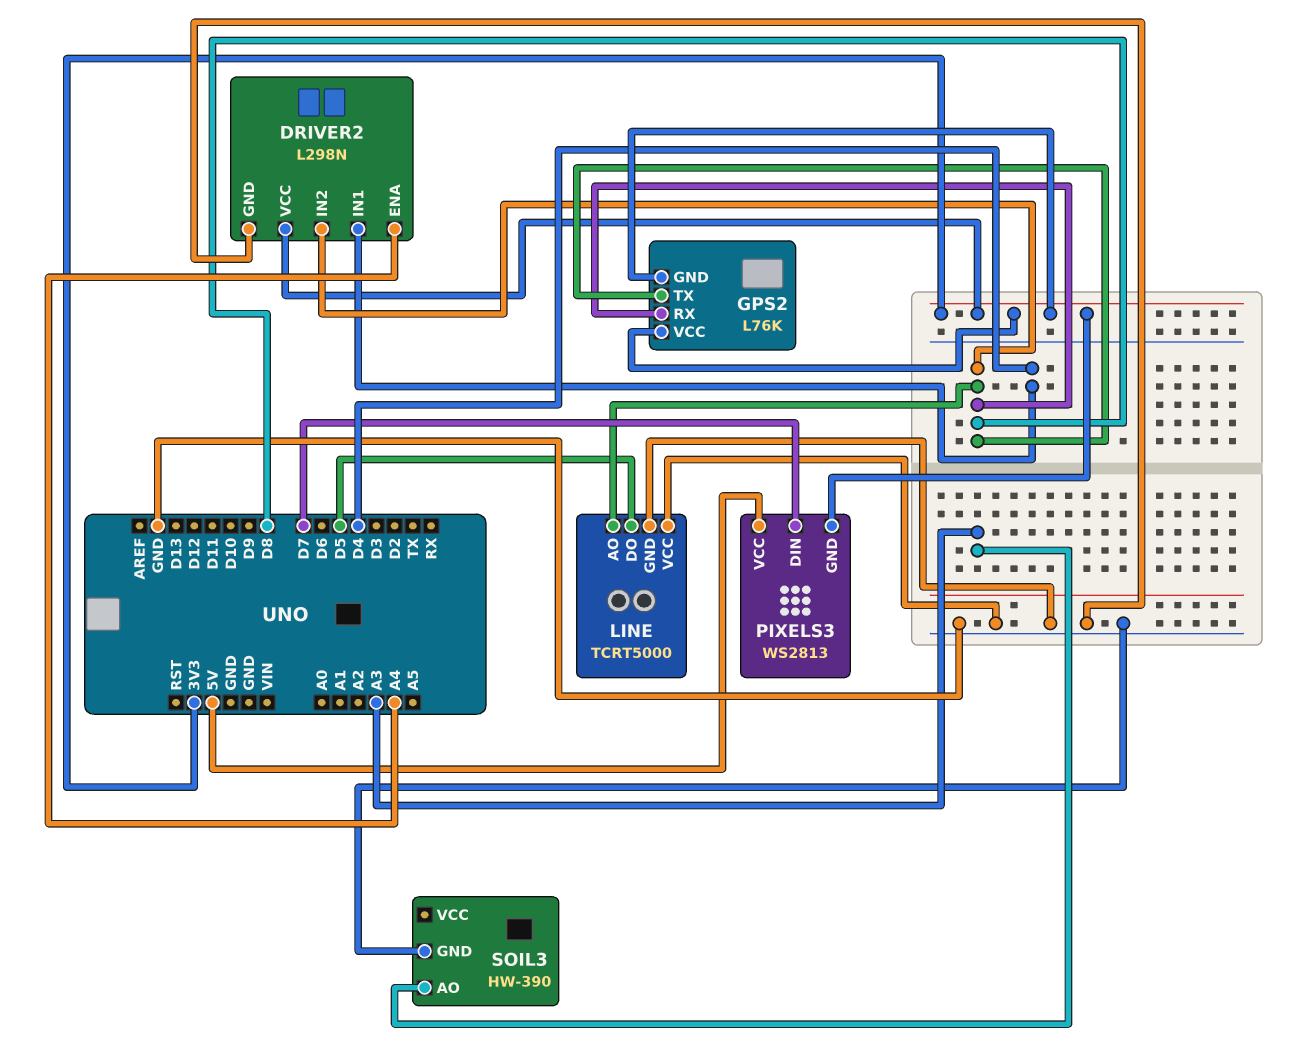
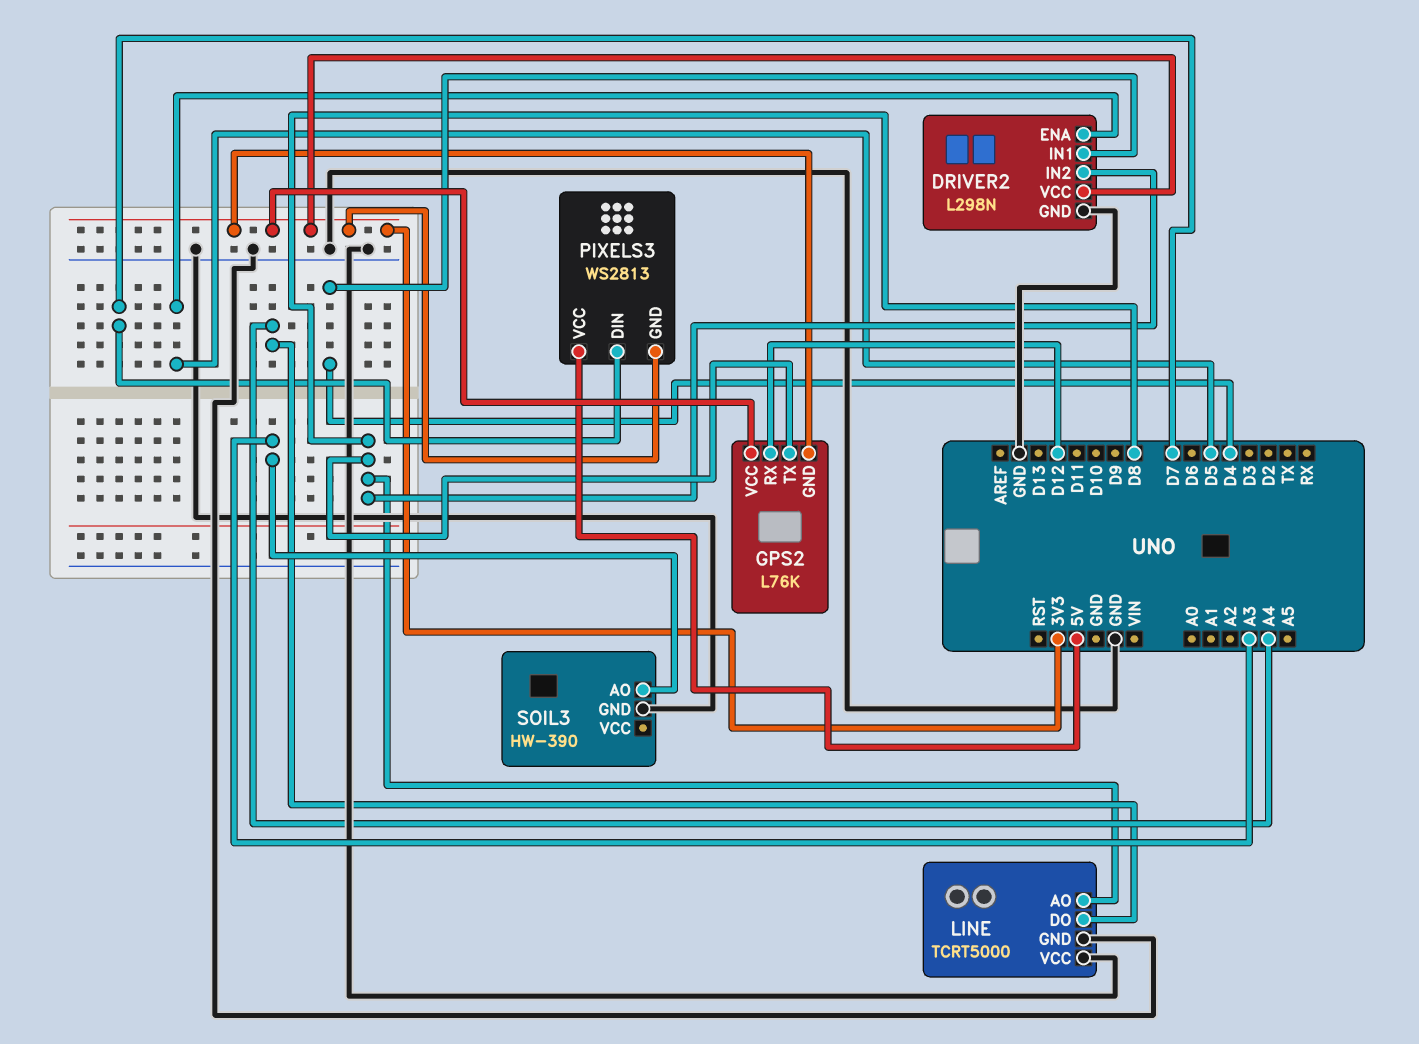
DRIVER2 pin ENA: A4 -> D5
GPS2 pin RX: D8 -> D12
LINE pin DO: D5 -> A4

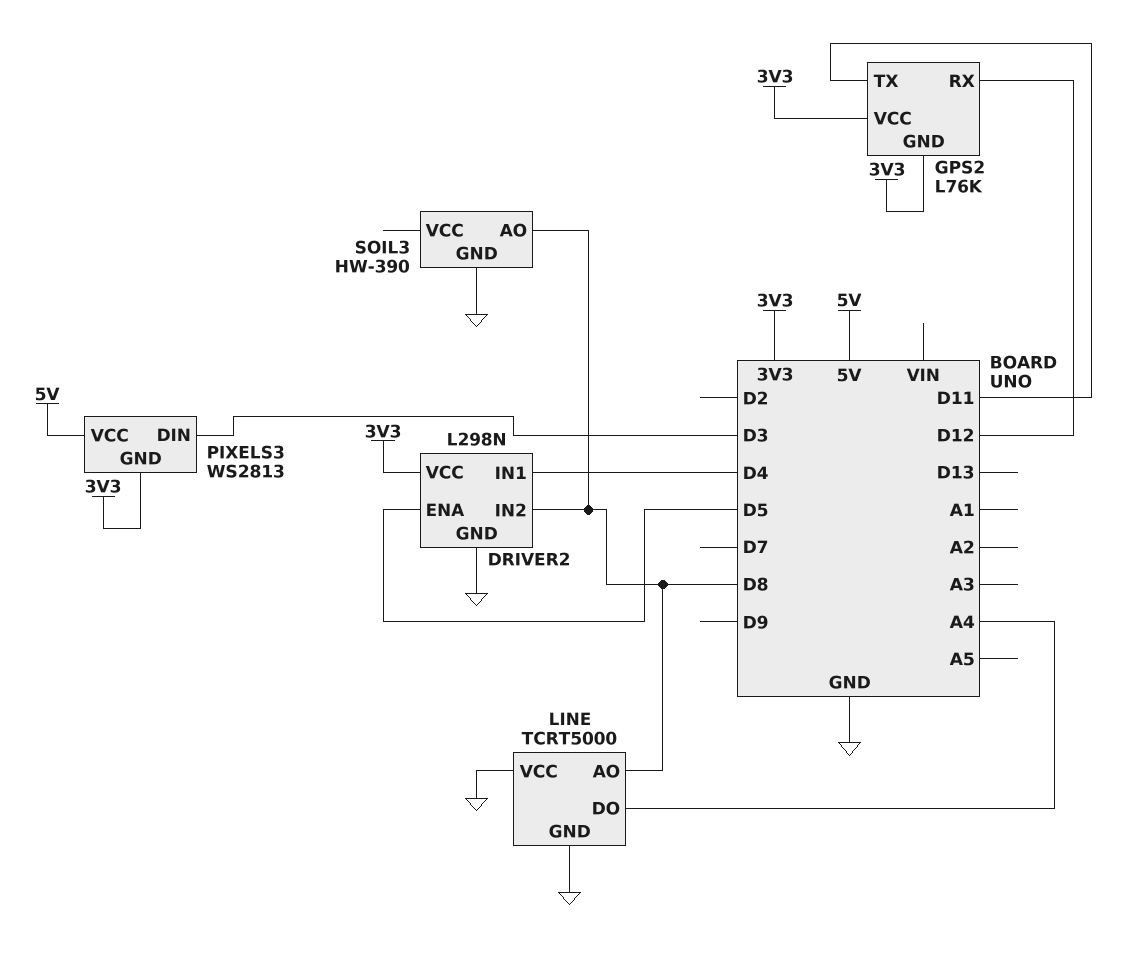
GPS2 pin TX: D8 -> D11
PIXELS3 pin DIN: D7 -> D3
SOIL3 pin AO: A3 -> D8

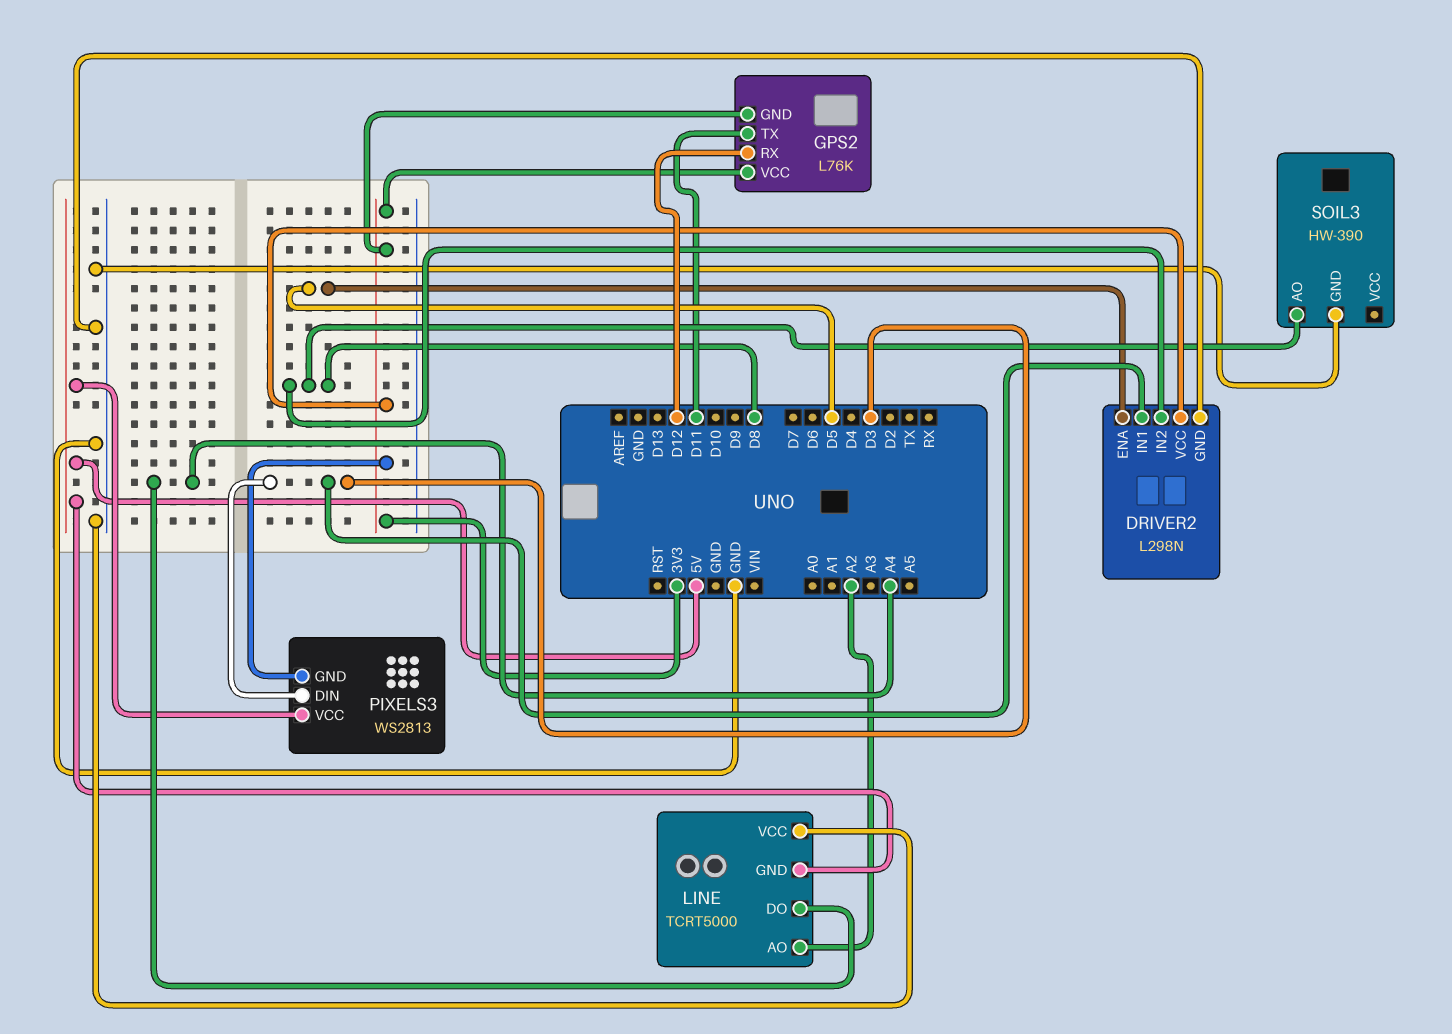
DRIVER2 pin IN1: D4 -> D3
LINE pin AO: D8 -> A2
LINE pin GND: GND -> 5V

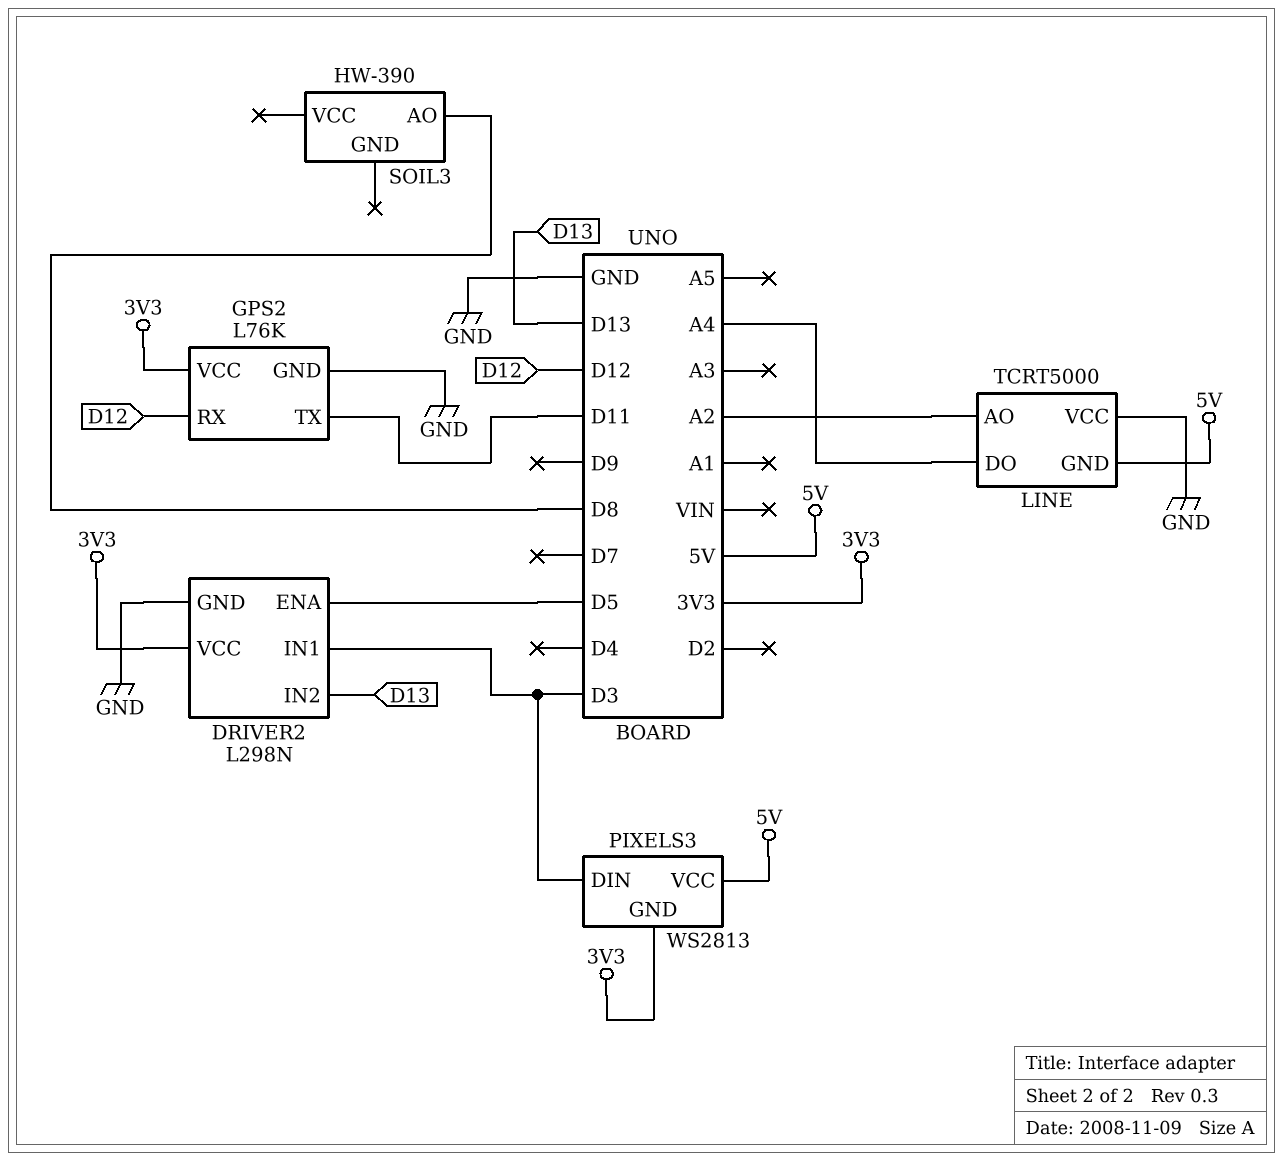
DRIVER2 pin IN2: D8 -> D13
GPS2 pin GND: 3V3 -> GND
SOIL3 pin GND: GND -> none

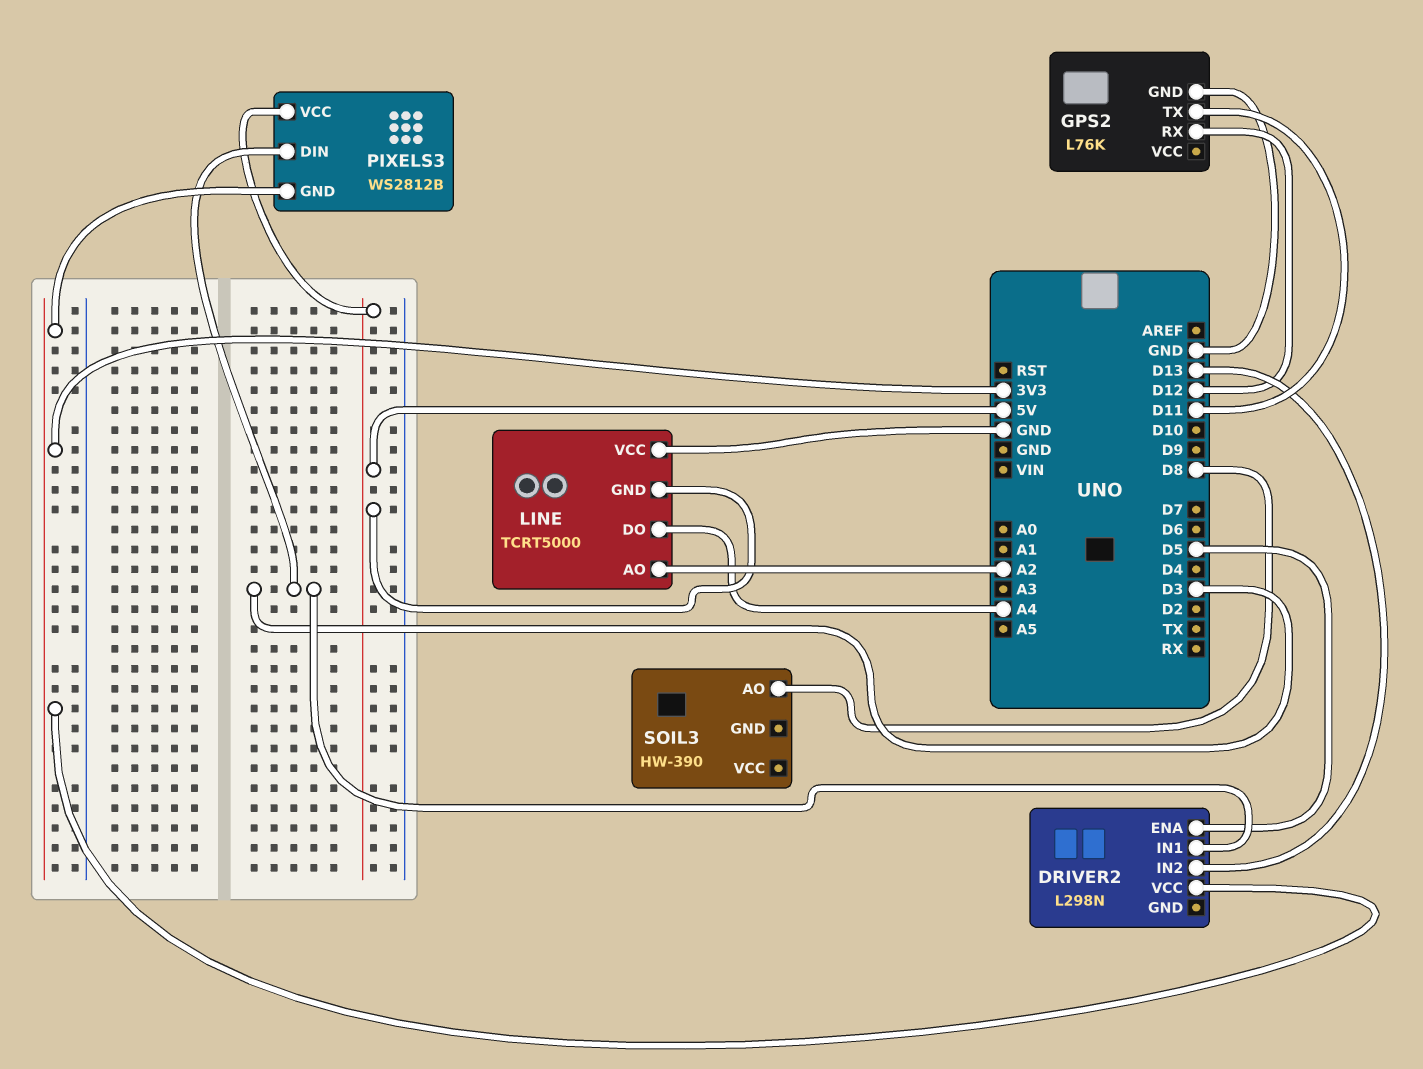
DRIVER2 pin GND: GND -> none
GPS2 pin VCC: 3V3 -> none
PIXELS3: WS2813 -> WS2812B

